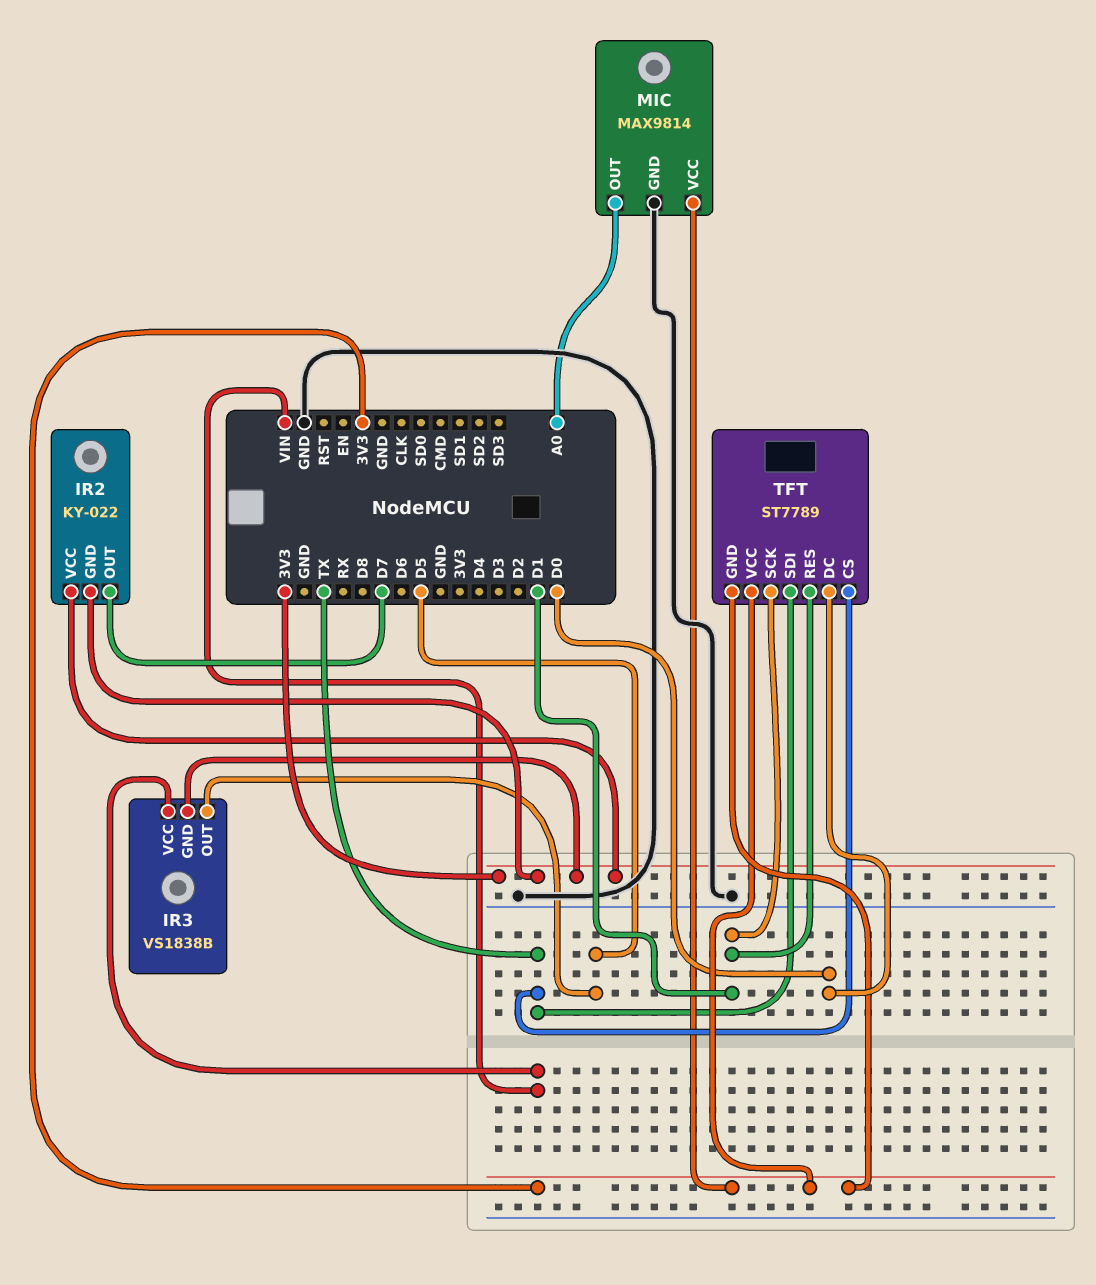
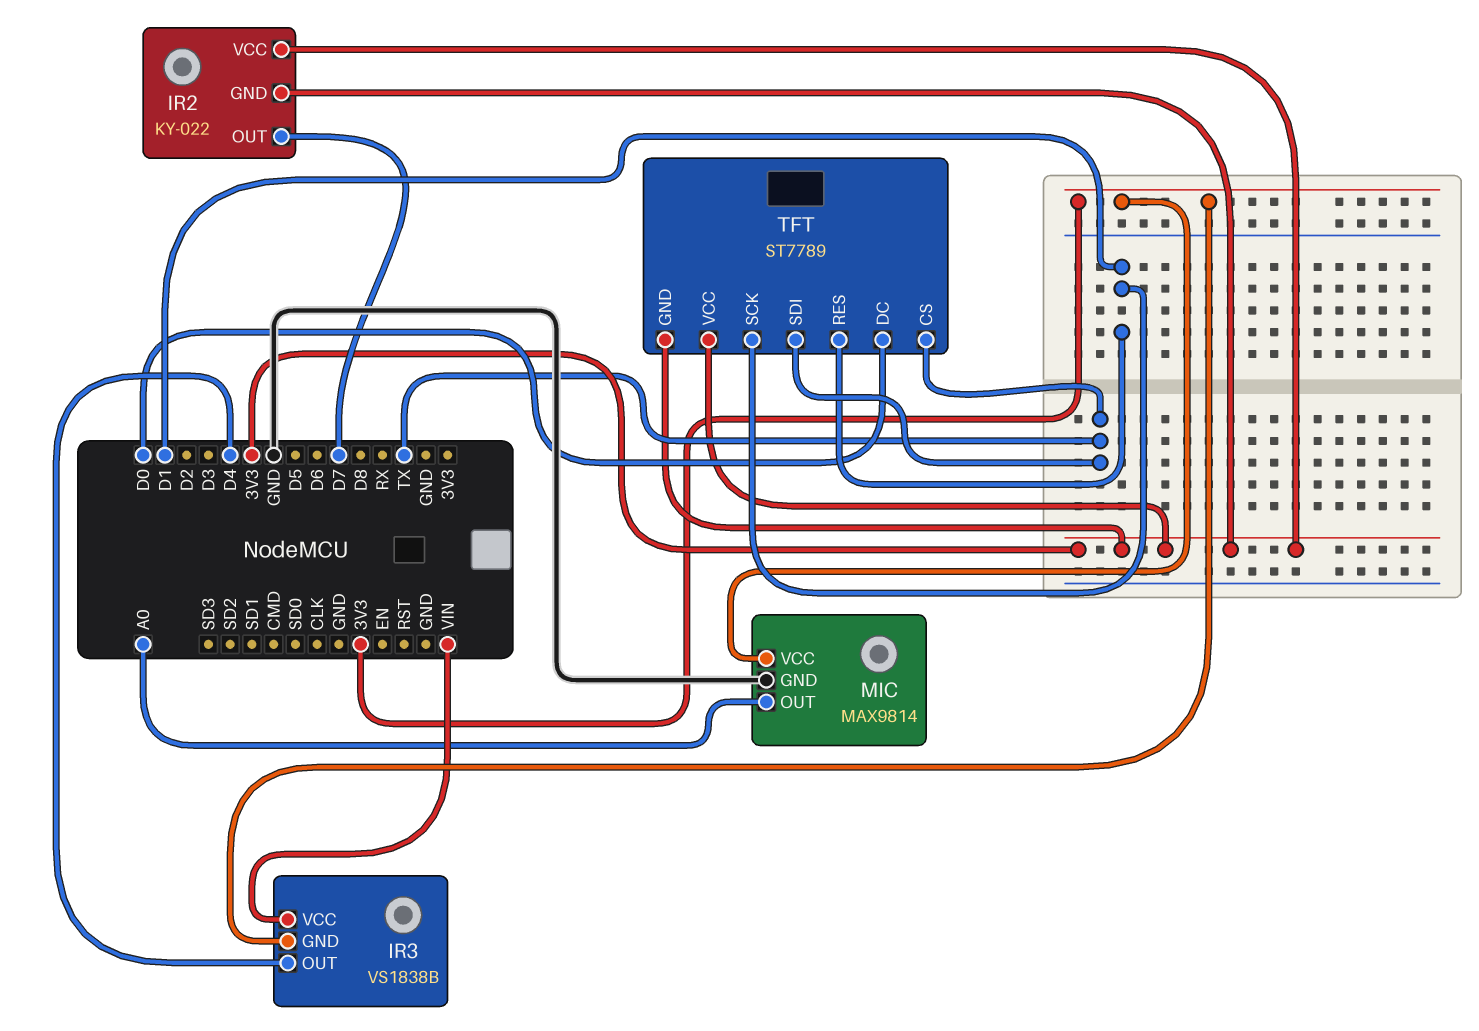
IR3 pin OUT: D5 -> D4

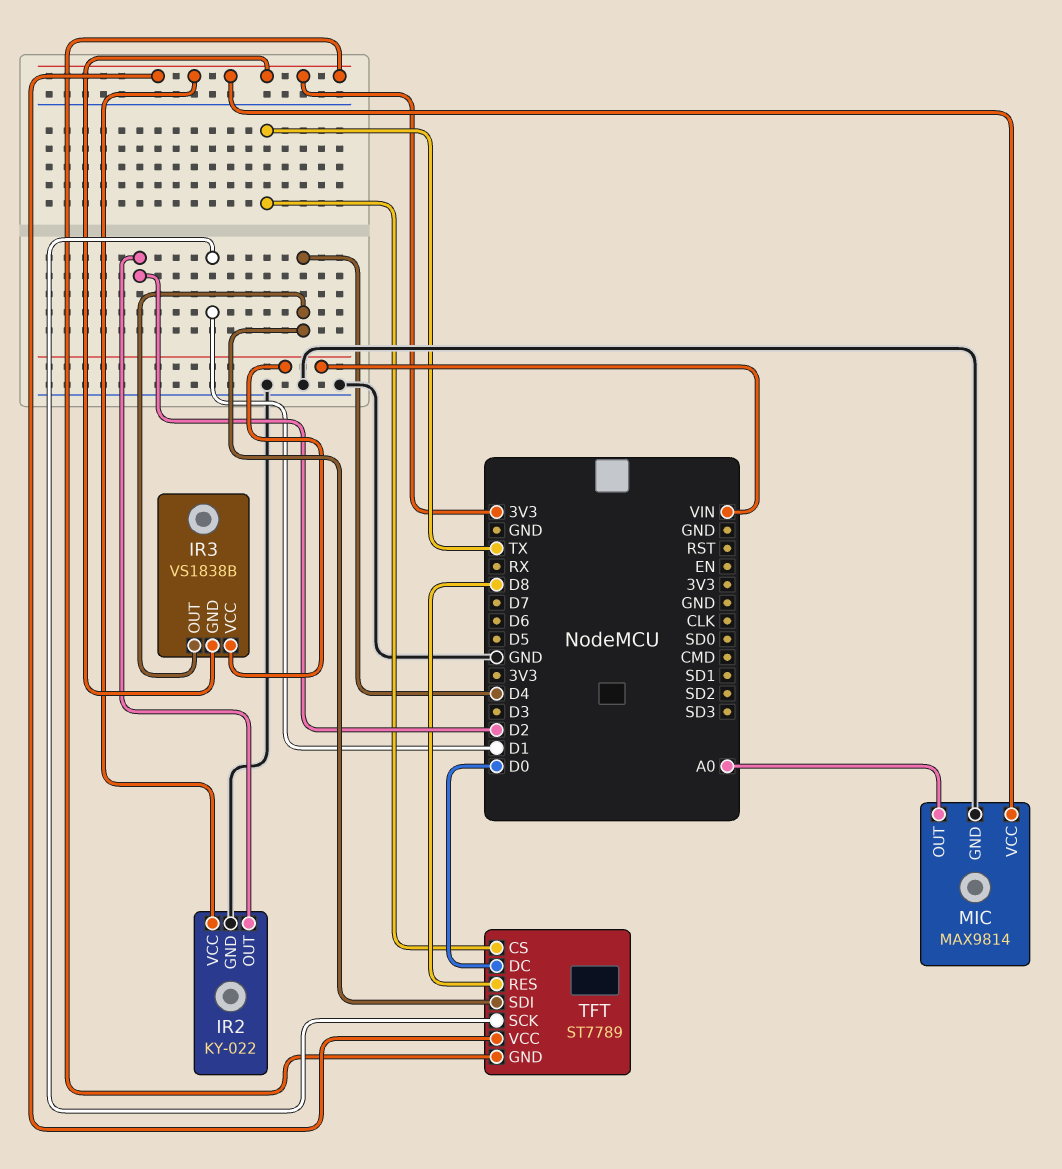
IR2 pin GND: 3V3 -> GND
IR2 pin OUT: D7 -> D2
TFT pin RES: D1 -> D8
TFT pin SDI: TX -> D4

